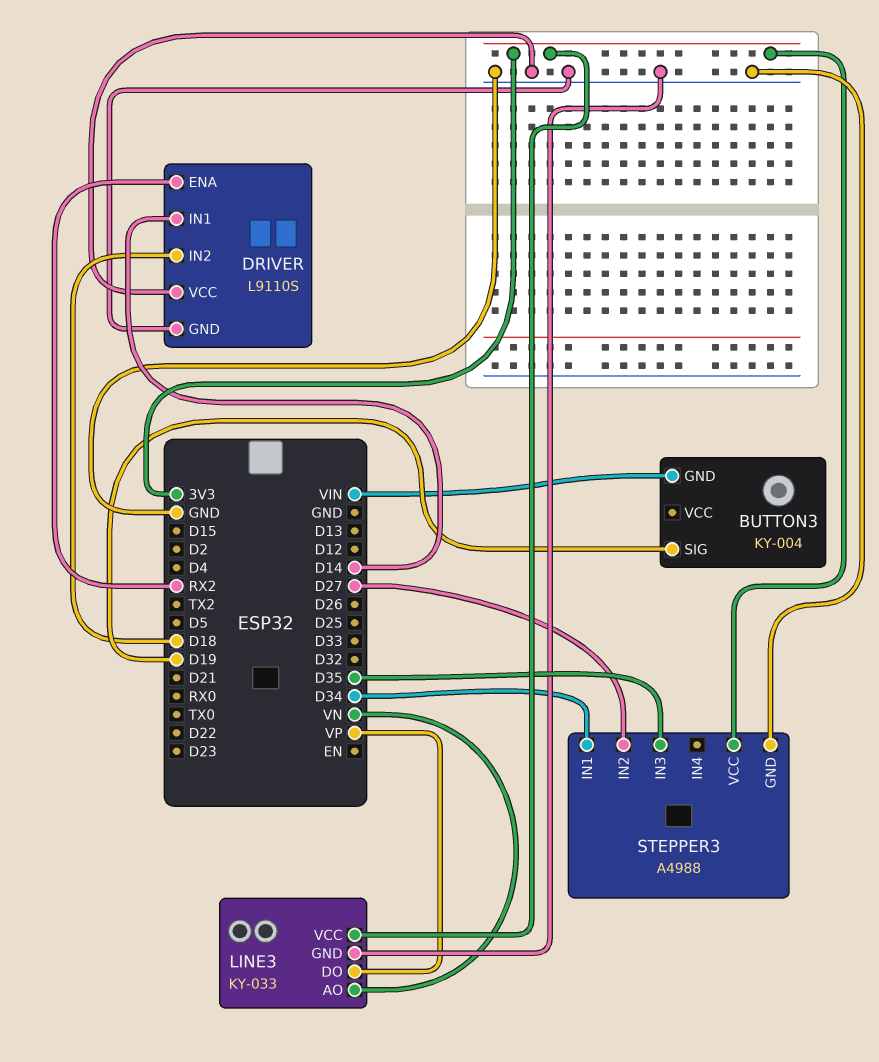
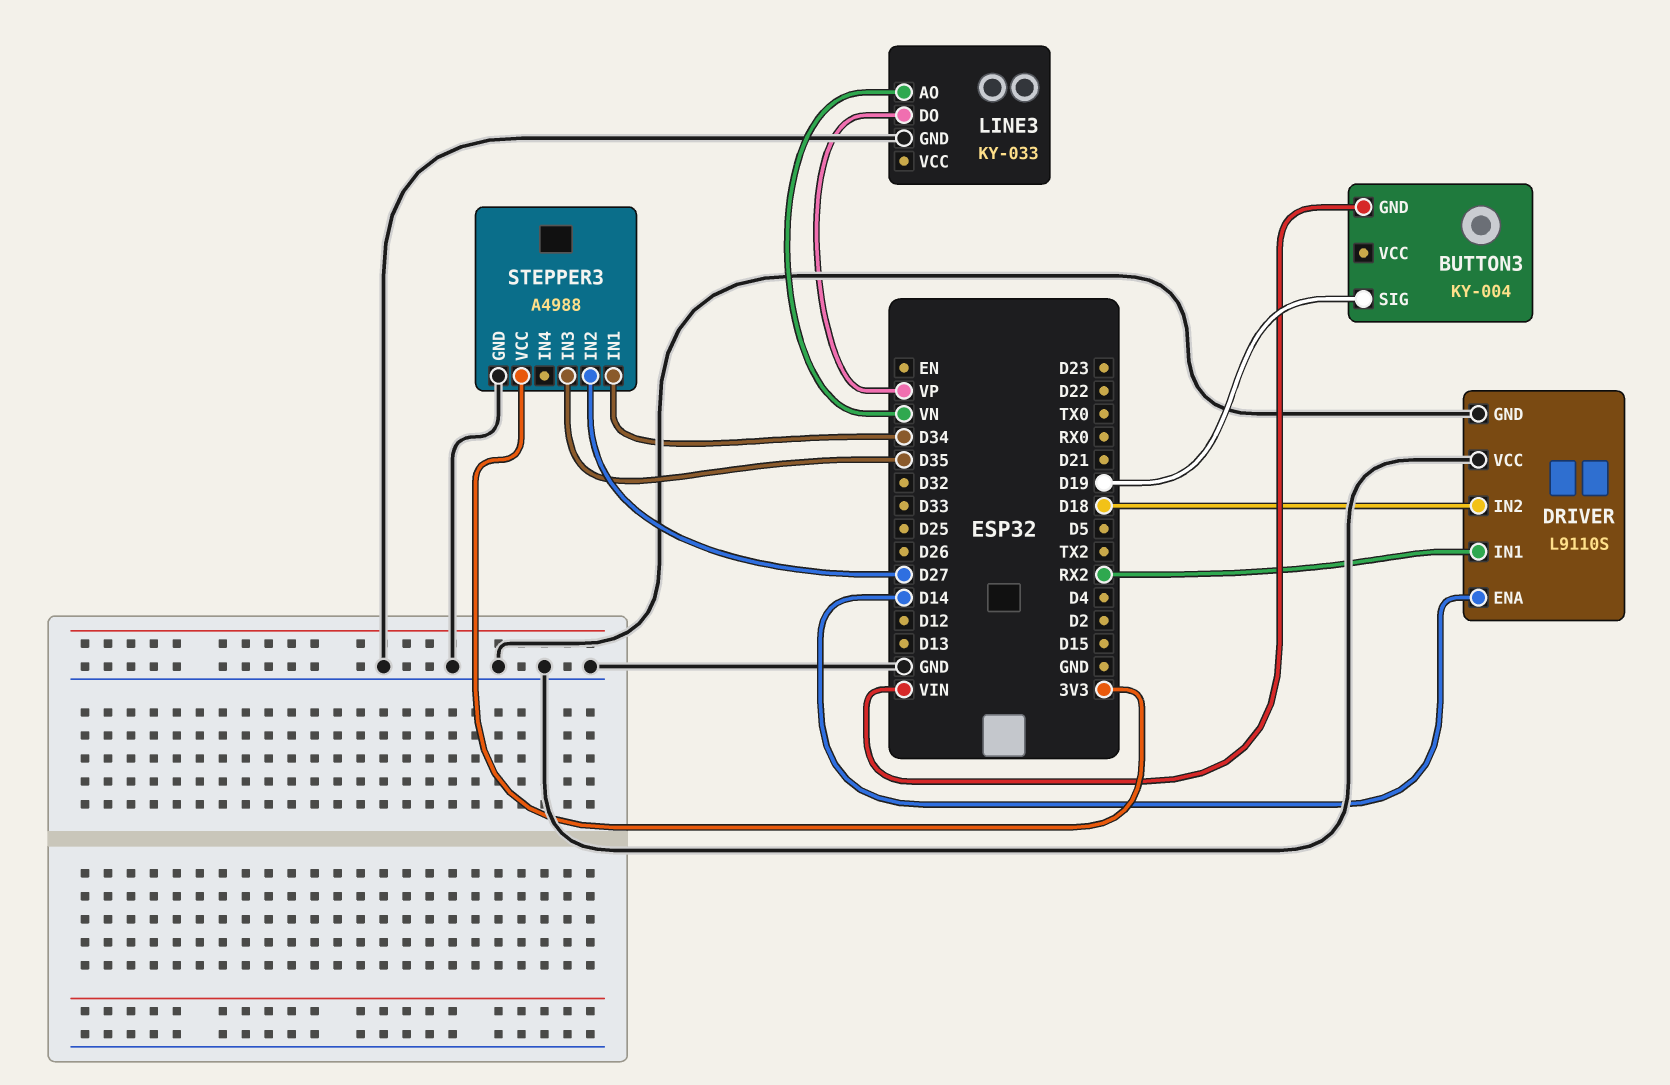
DRIVER pin ENA: RX2 -> D14
DRIVER pin IN1: D14 -> RX2
LINE3 pin VCC: 3V3 -> none

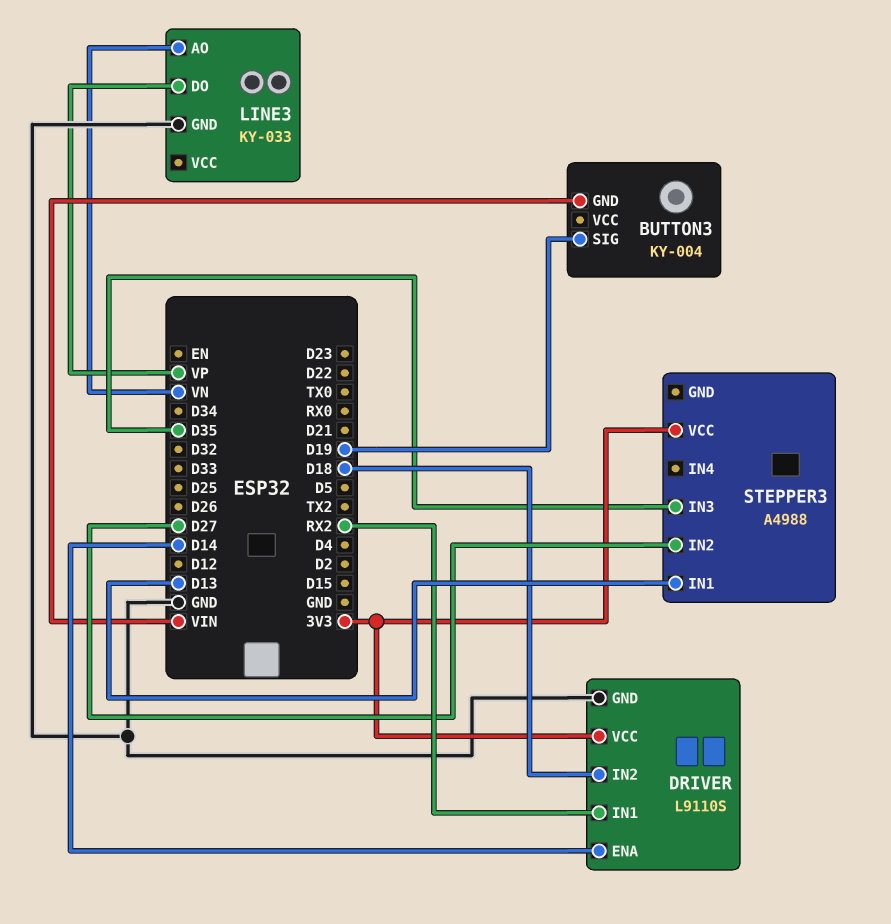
DRIVER pin VCC: GND -> 3V3
STEPPER3 pin GND: GND -> none
STEPPER3 pin IN1: D34 -> D13

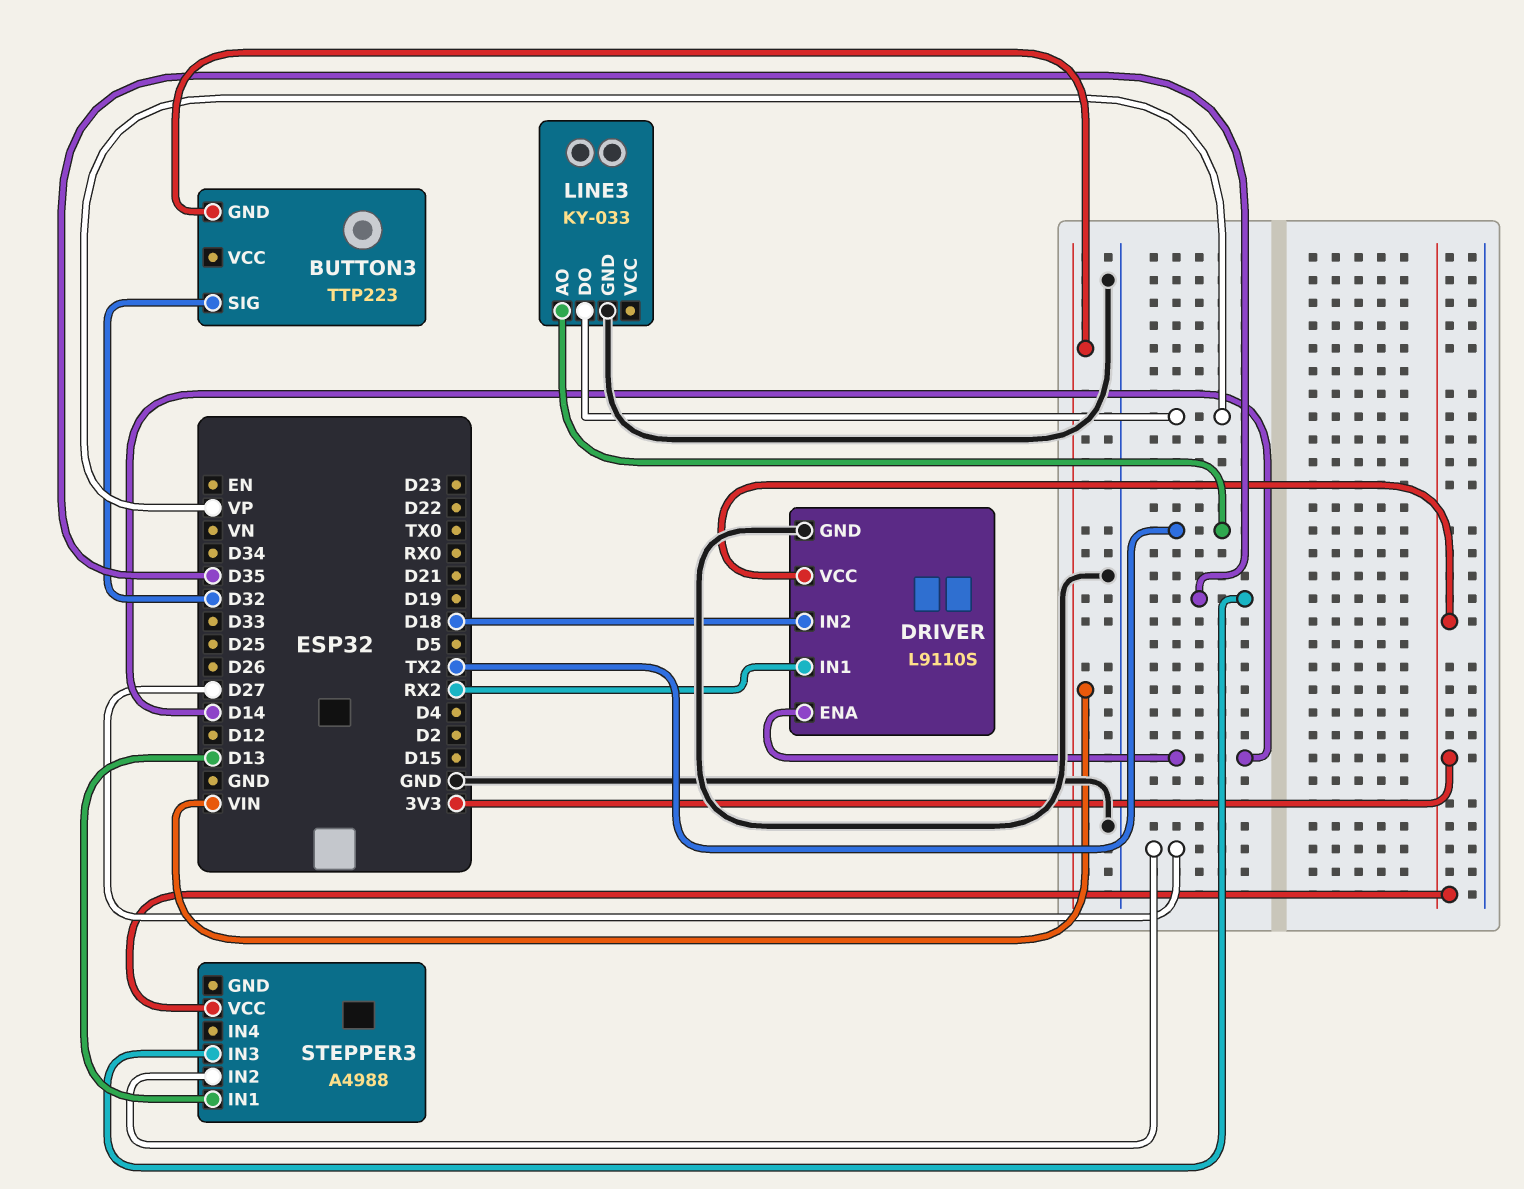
BUTTON3: KY-004 -> TTP223
BUTTON3 pin SIG: D19 -> D32
LINE3 pin AO: VN -> TX2

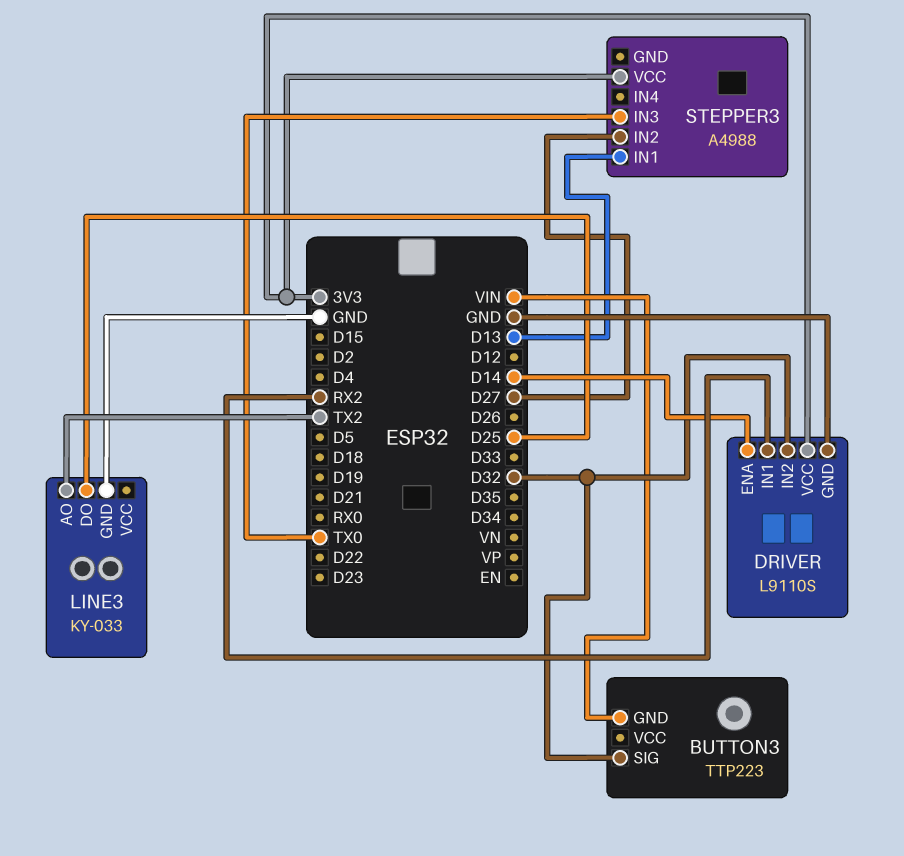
DRIVER pin IN2: D18 -> D32
LINE3 pin DO: VP -> D25
STEPPER3 pin IN3: D35 -> TX0

